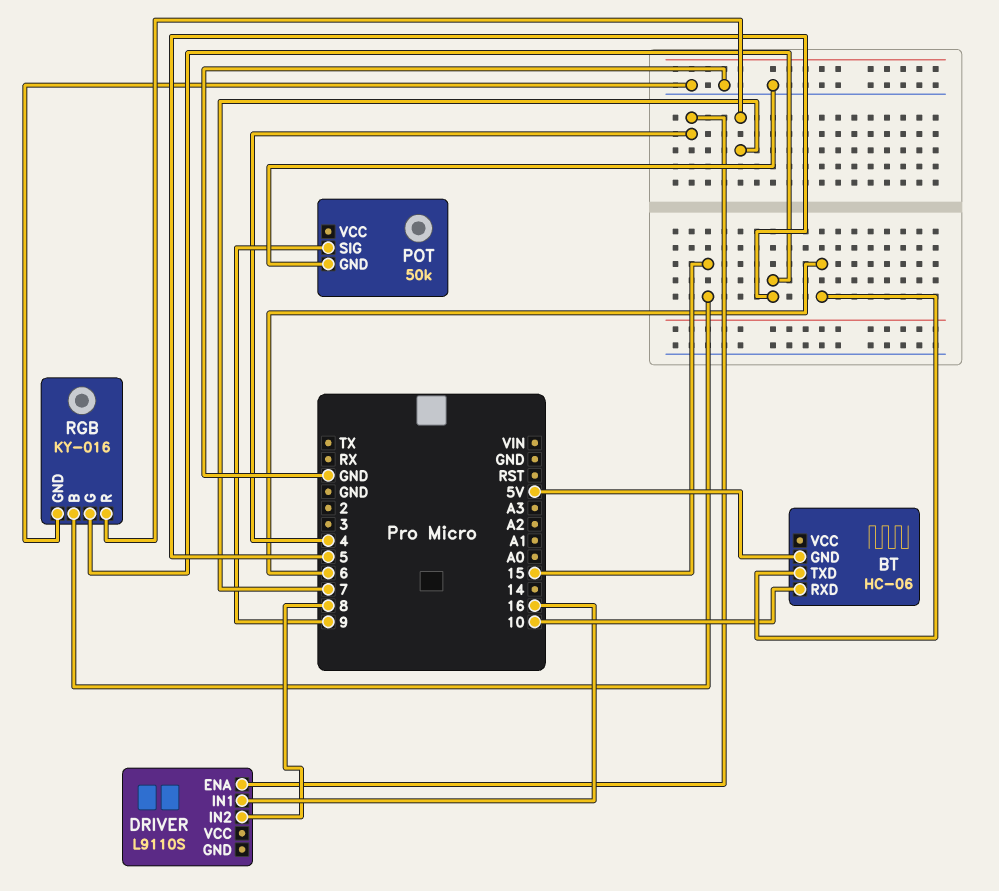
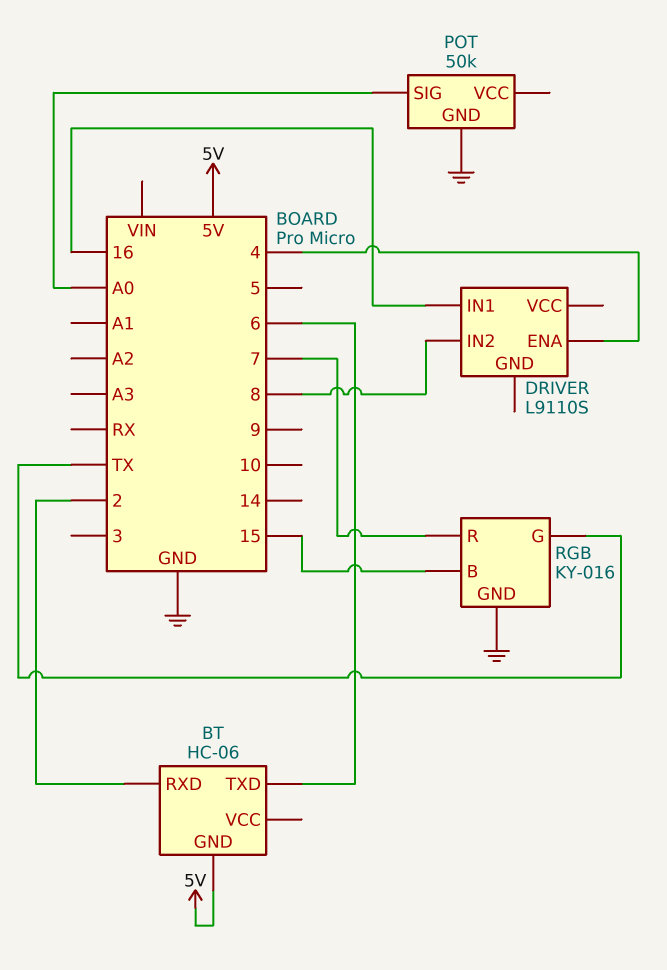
BT pin RXD: 10 -> 2
POT pin SIG: 9 -> A0
RGB pin G: 5 -> TX

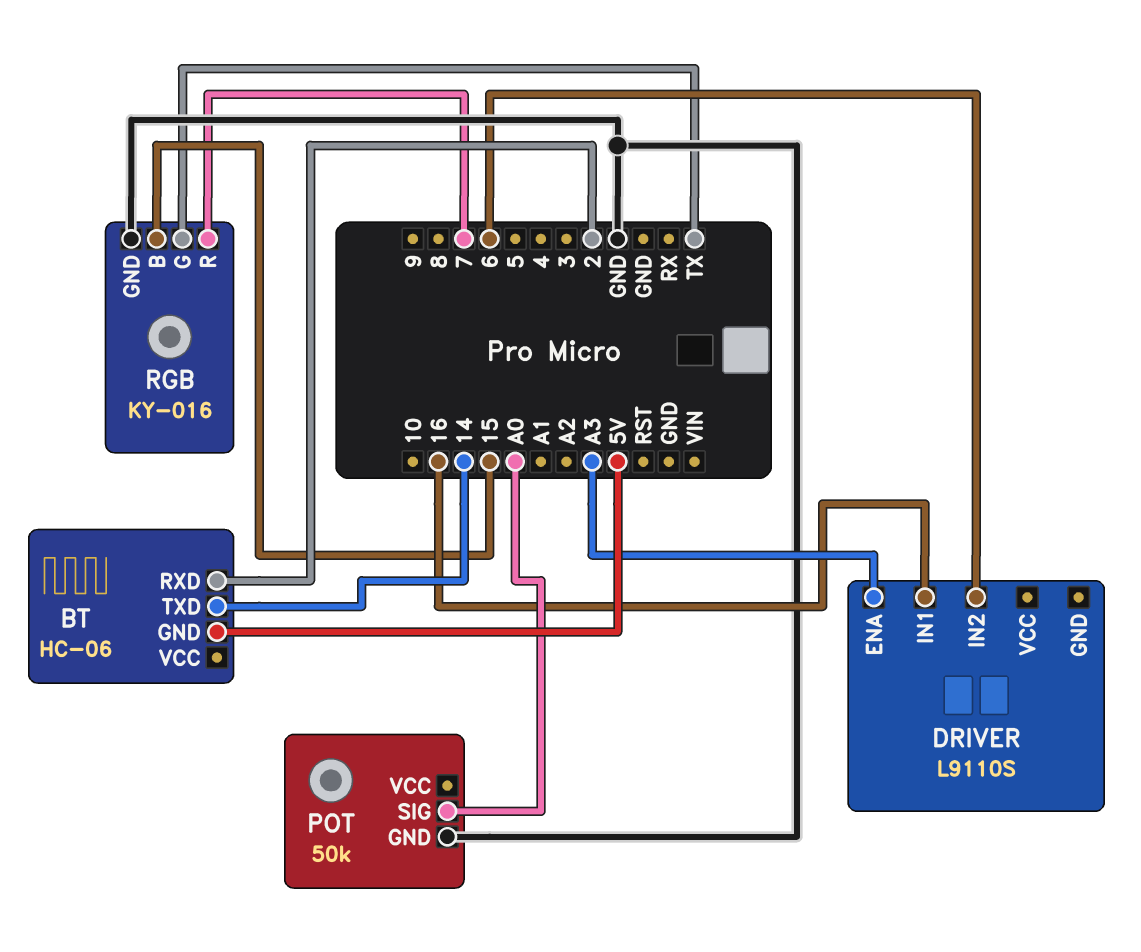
BT pin TXD: 6 -> 14
DRIVER pin ENA: 4 -> A3
DRIVER pin IN2: 8 -> 6

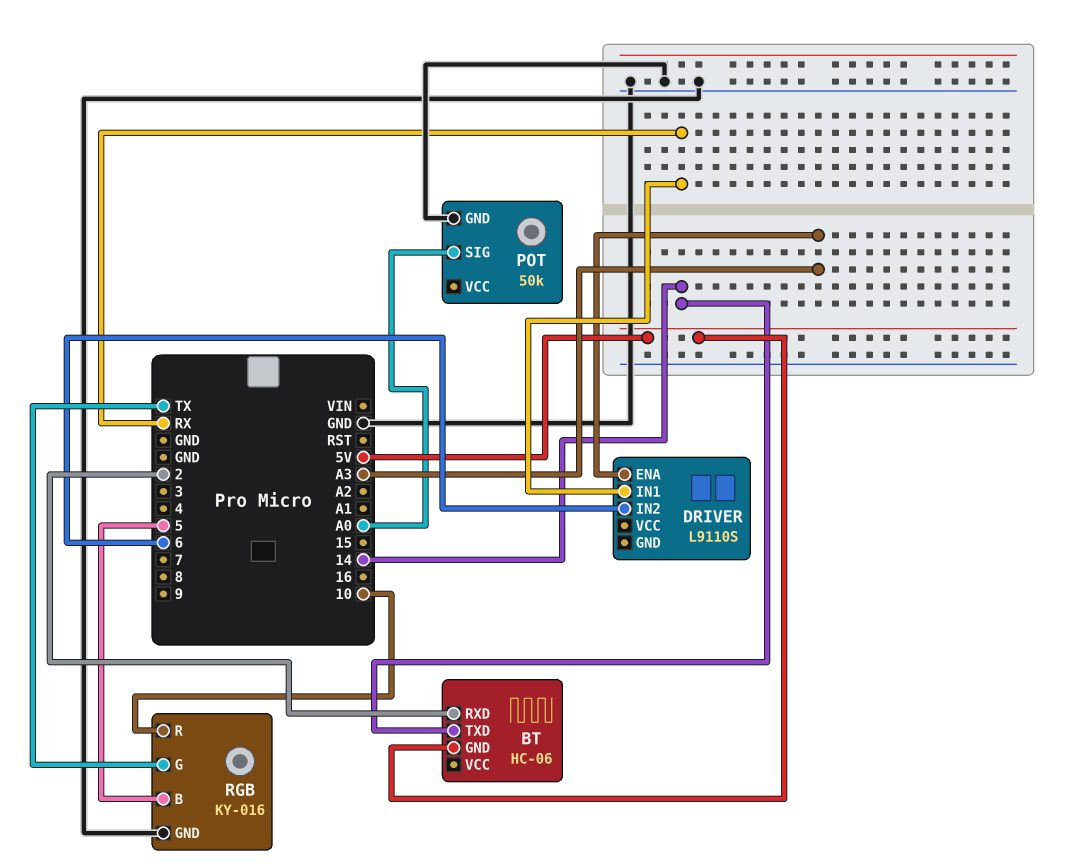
DRIVER pin IN1: 16 -> RX
RGB pin B: 15 -> 5
RGB pin R: 7 -> 10

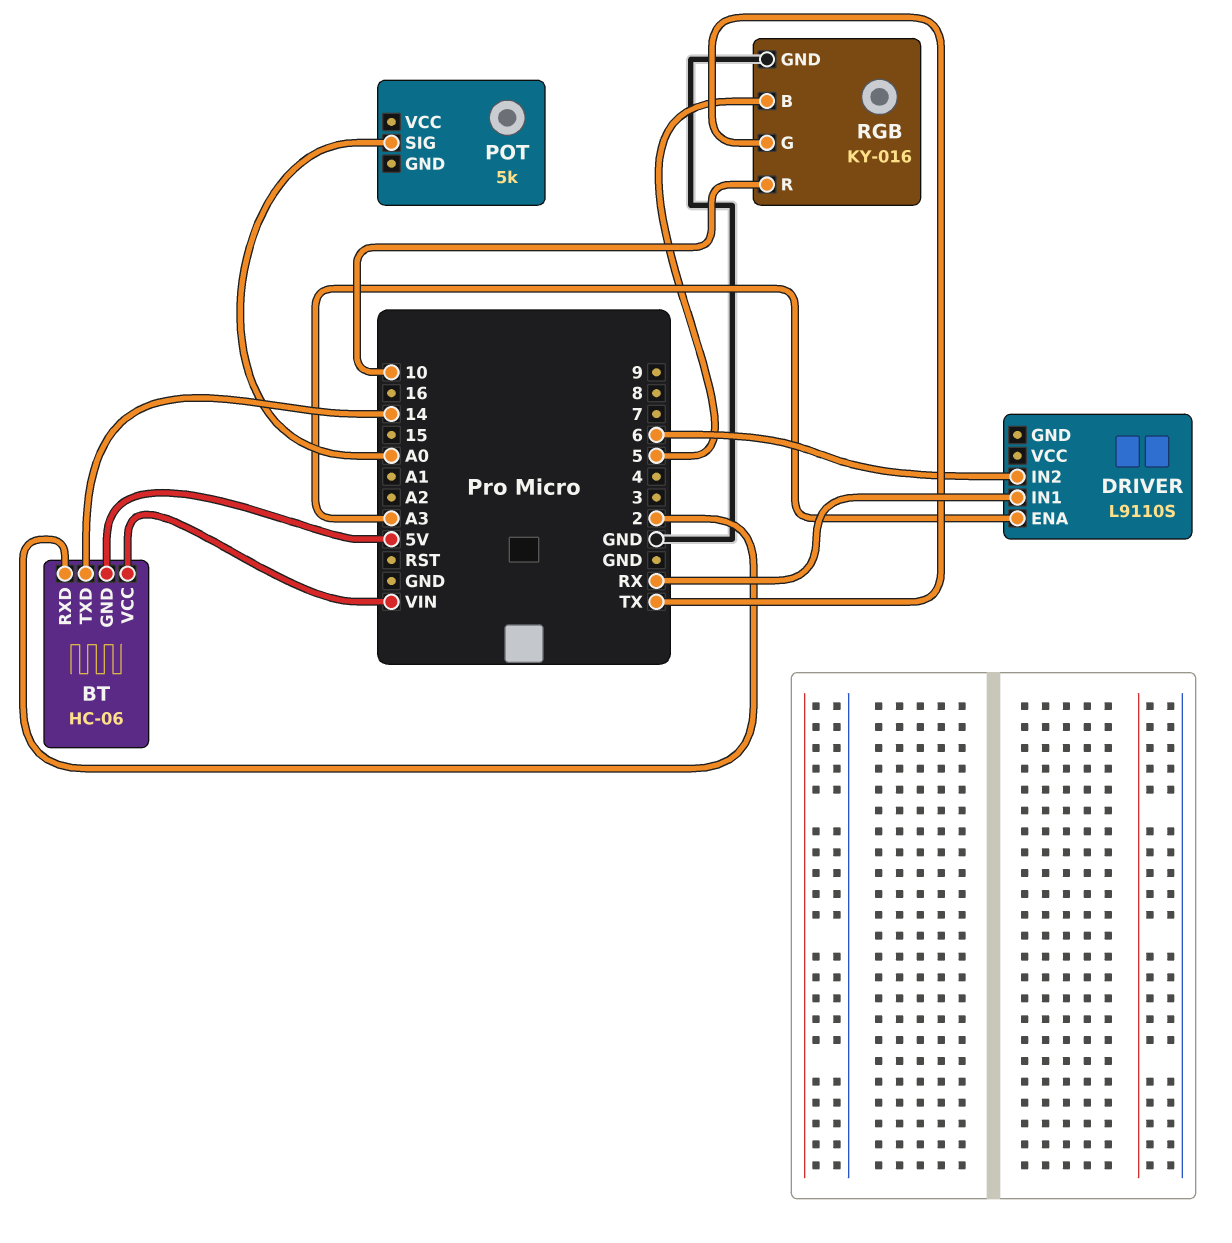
BT pin VCC: none -> VIN
POT: 50k -> 5k
POT pin GND: GND -> none

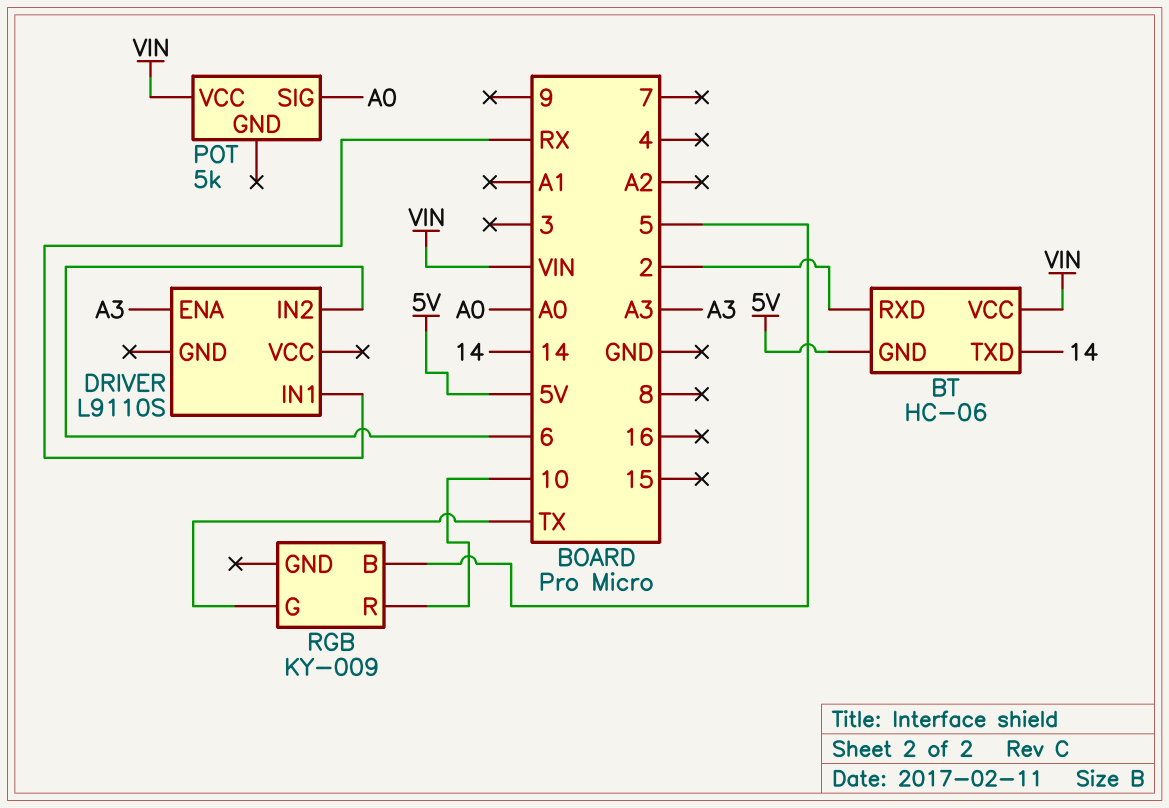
POT pin VCC: none -> VIN
RGB: KY-016 -> KY-009
RGB pin GND: GND -> none

